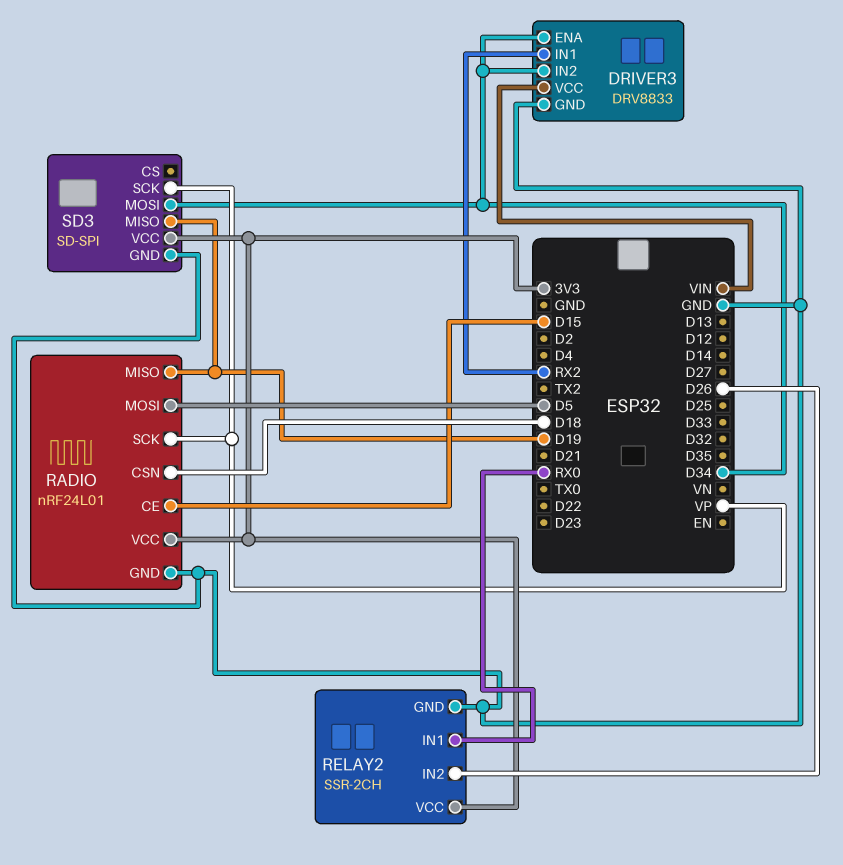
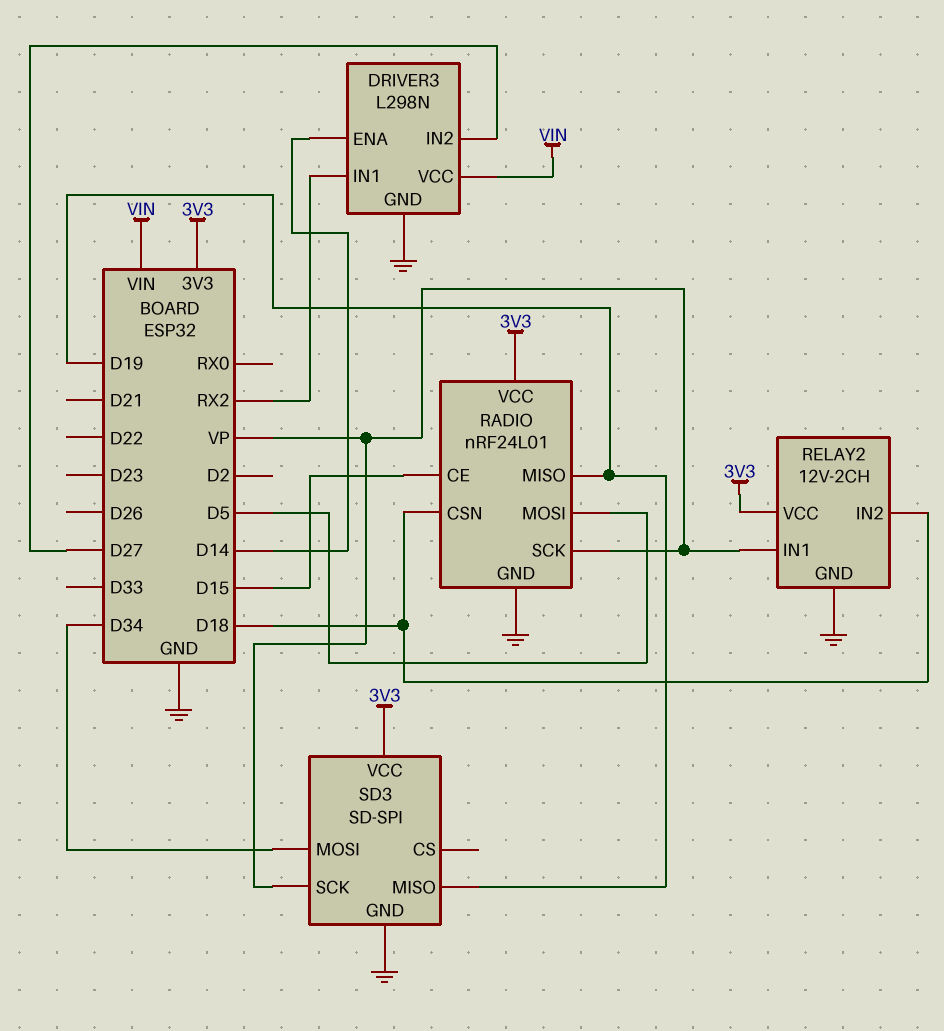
DRIVER3: DRV8833 -> L298N
DRIVER3 pin ENA: D34 -> D14
DRIVER3 pin IN2: D34 -> D27
RELAY2: SSR-2CH -> 12V-2CH
RELAY2 pin IN1: RX0 -> VP
RELAY2 pin IN2: D26 -> D18

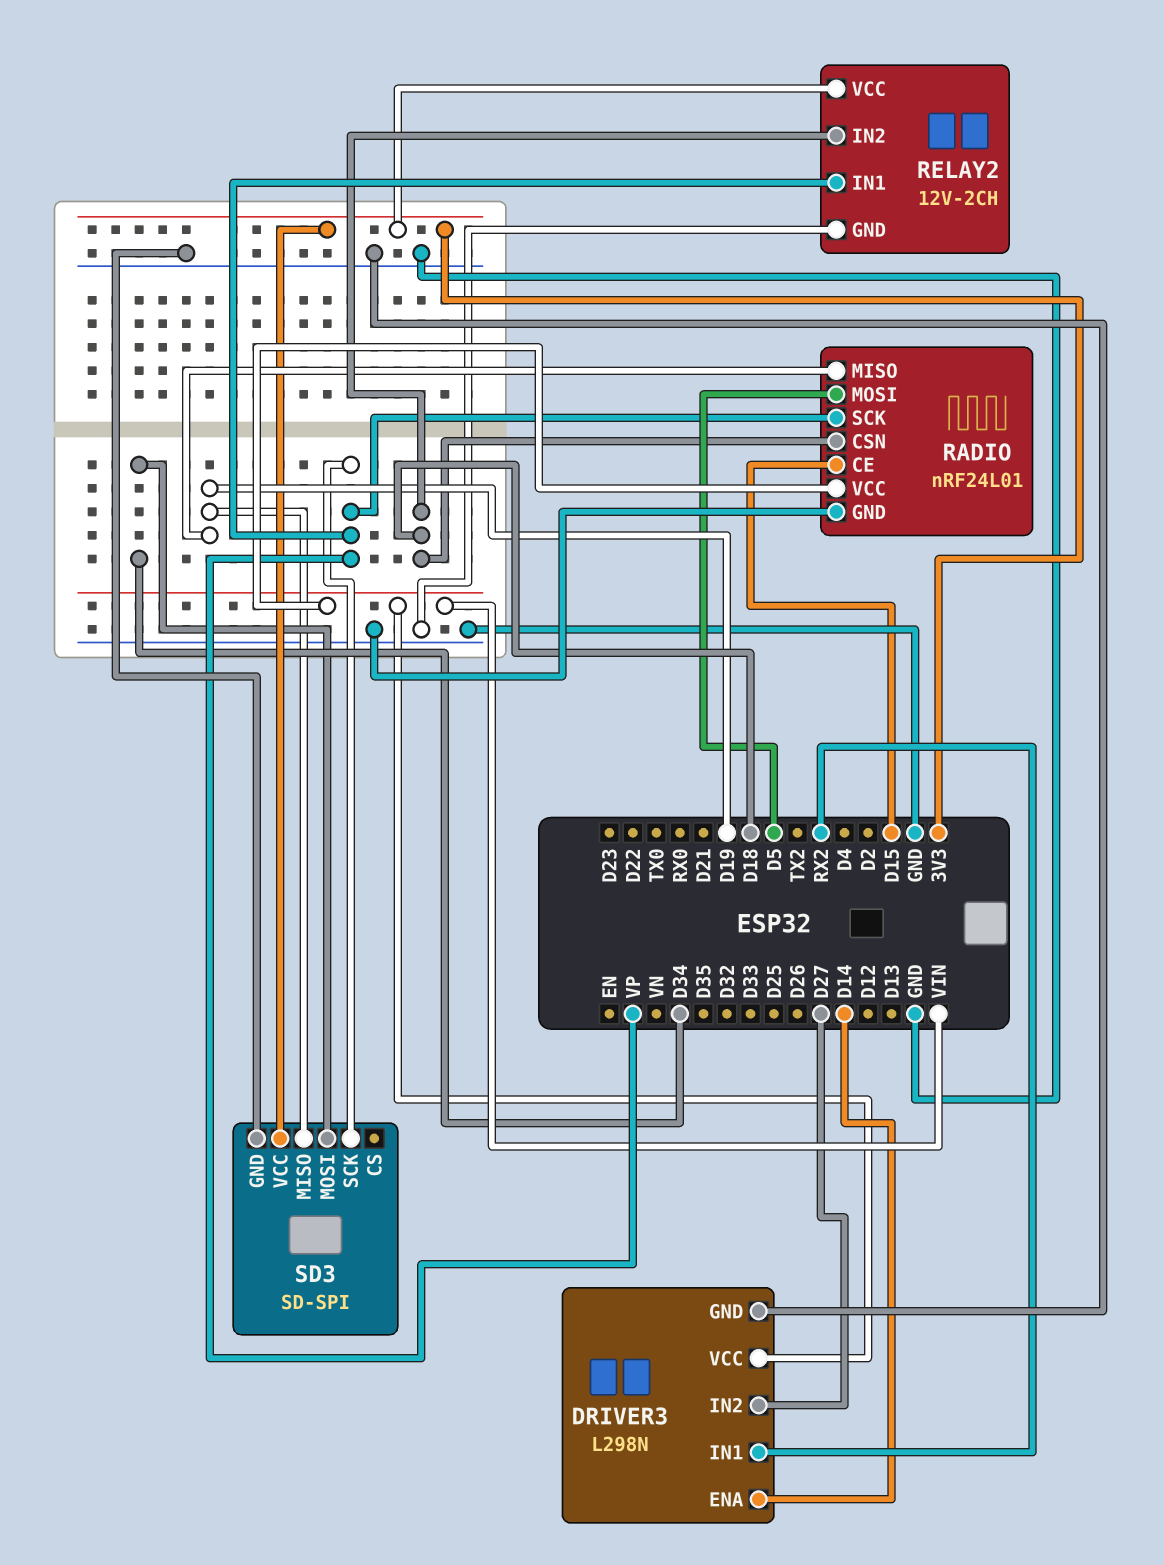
RADIO pin VCC: 3V3 -> VIN

